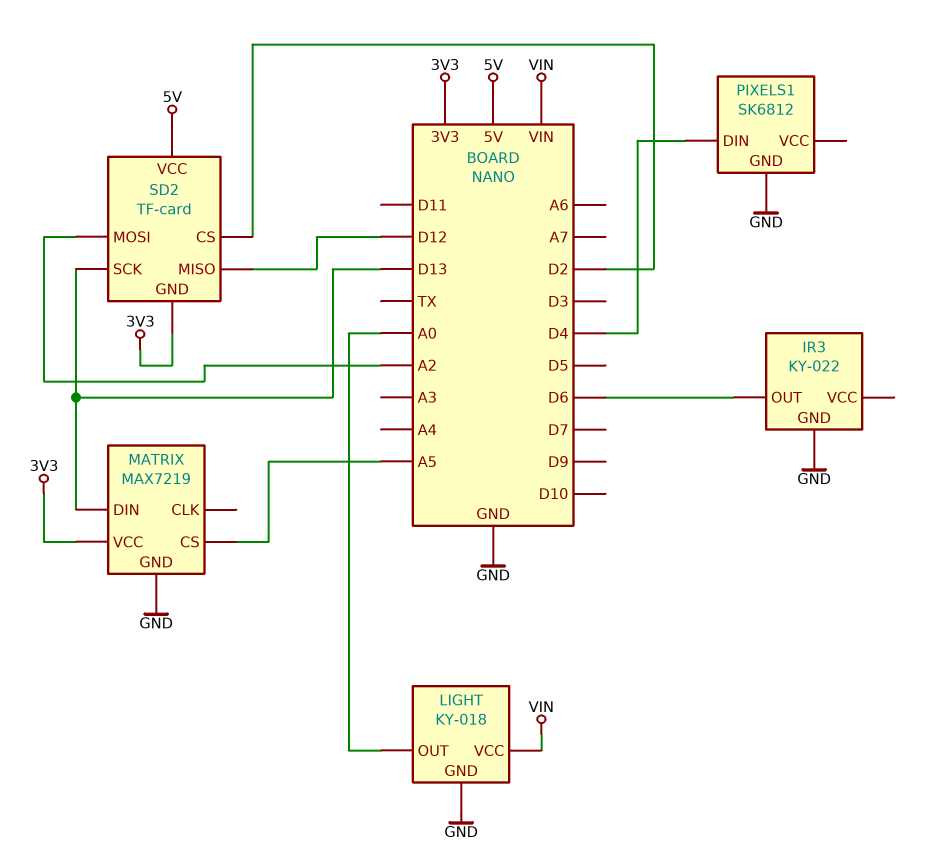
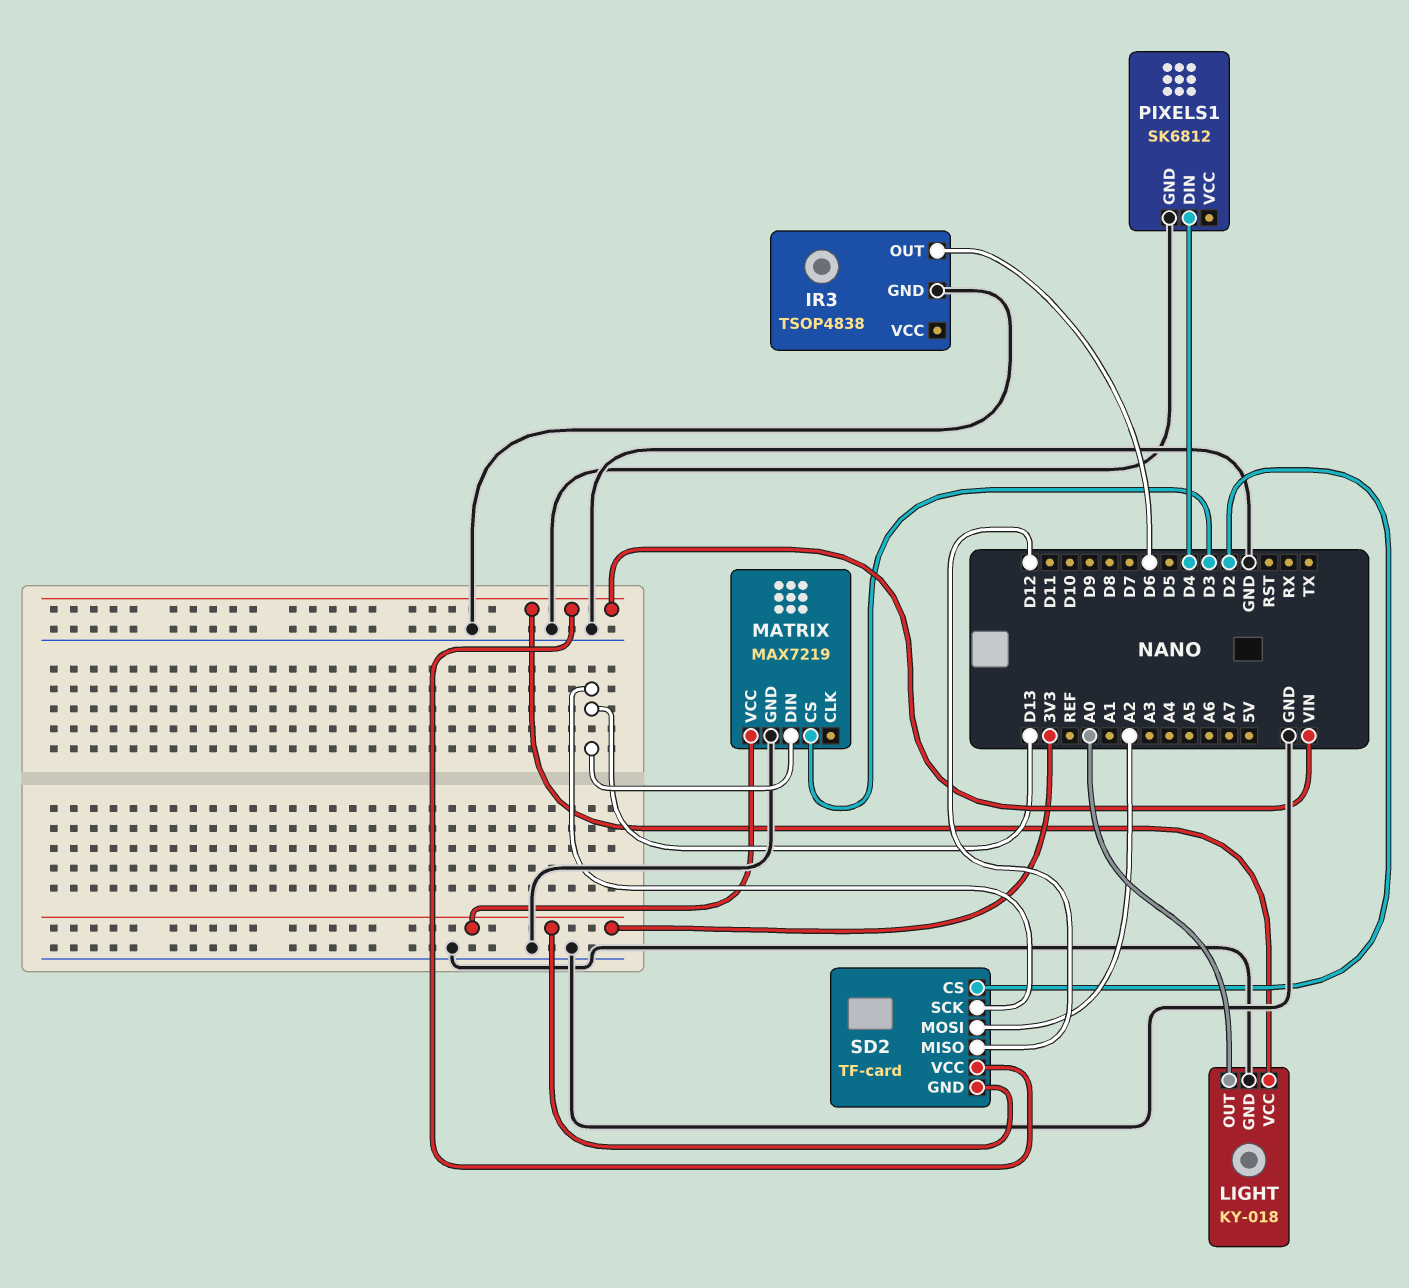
IR3: KY-022 -> TSOP4838
MATRIX pin CS: A5 -> D3
SD2 pin VCC: 5V -> VIN

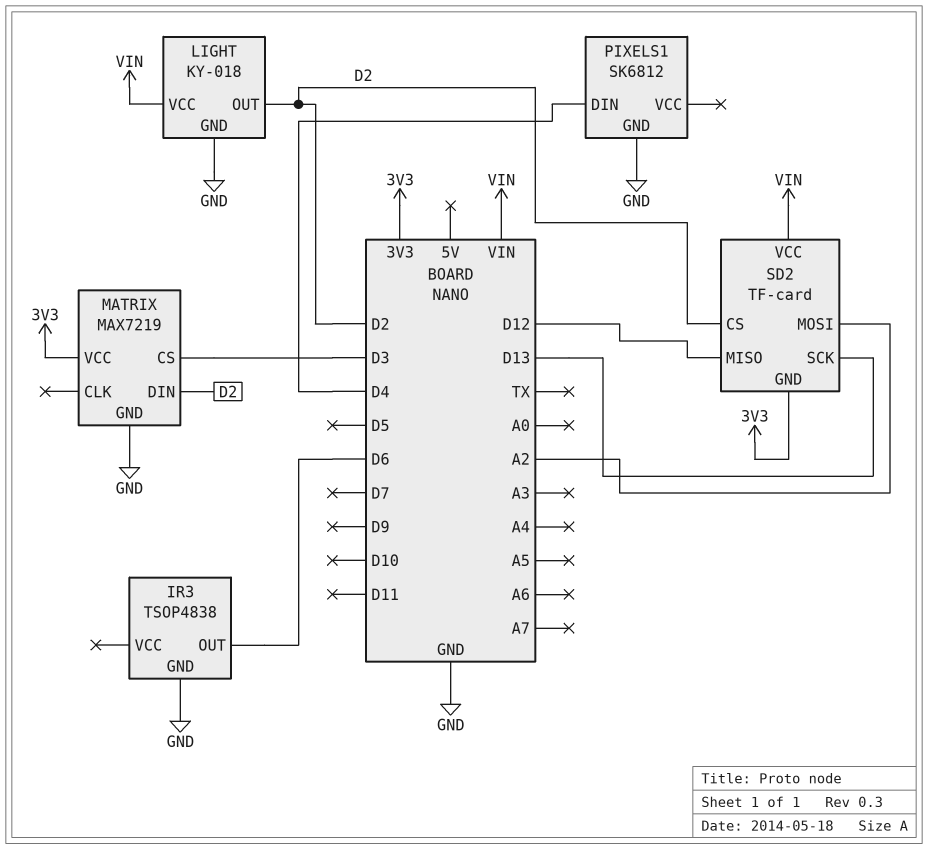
LIGHT pin OUT: A0 -> D2
MATRIX pin DIN: D13 -> D2

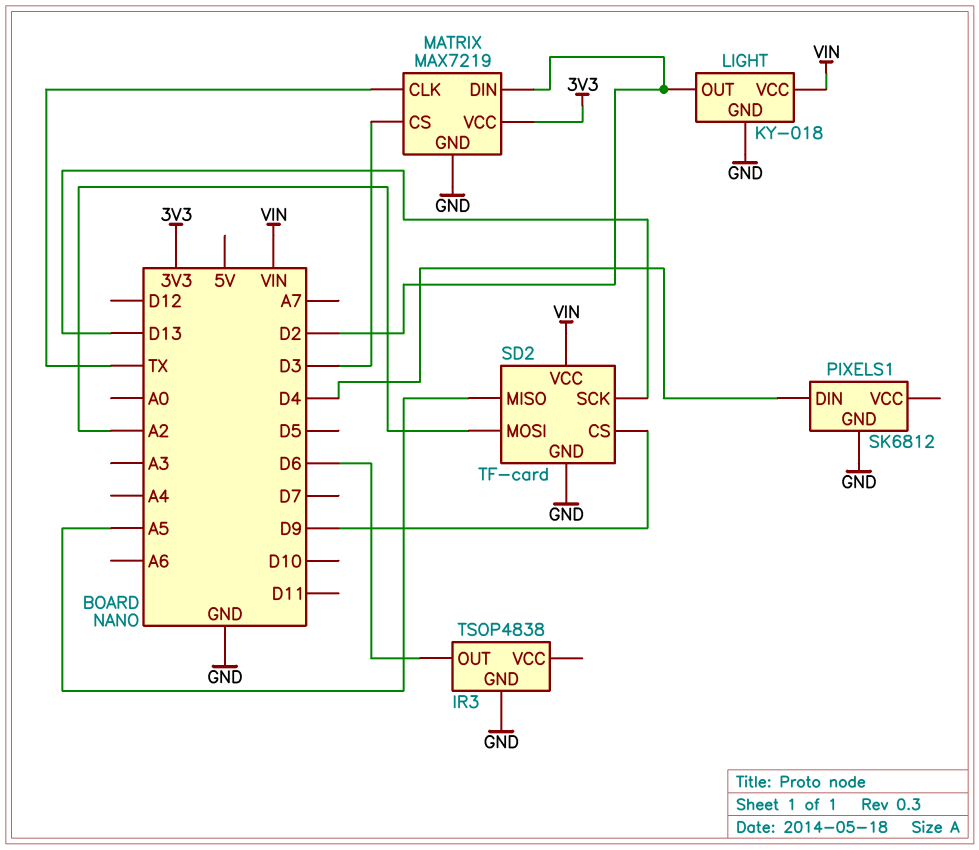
MATRIX pin CLK: none -> TX
SD2 pin CS: D2 -> D9
SD2 pin GND: 3V3 -> GND
SD2 pin MISO: D12 -> A5

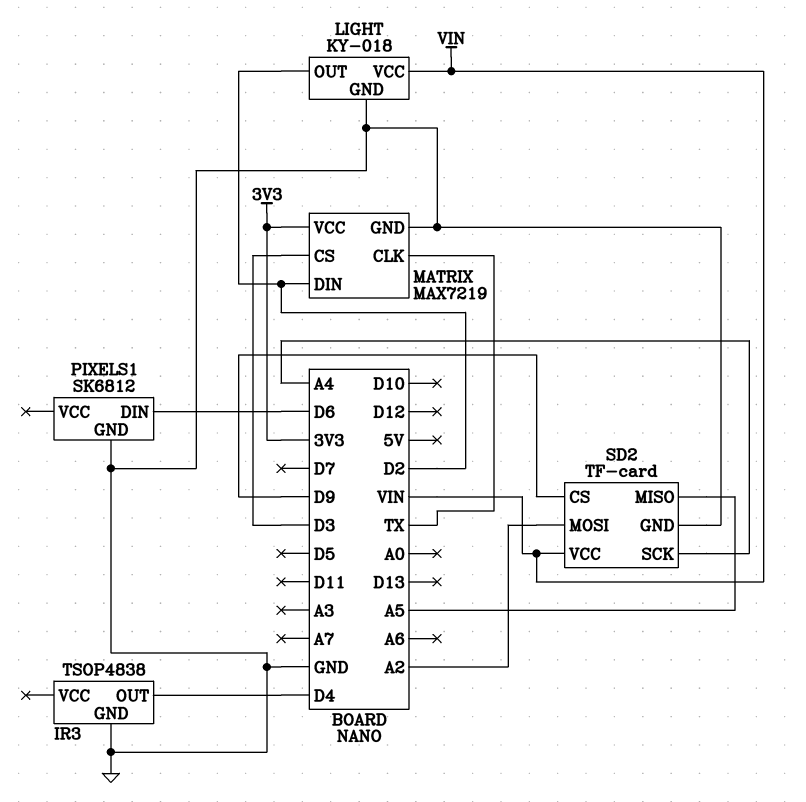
IR3 pin OUT: D6 -> D4
PIXELS1 pin DIN: D4 -> D6
SD2 pin SCK: D13 -> A4

